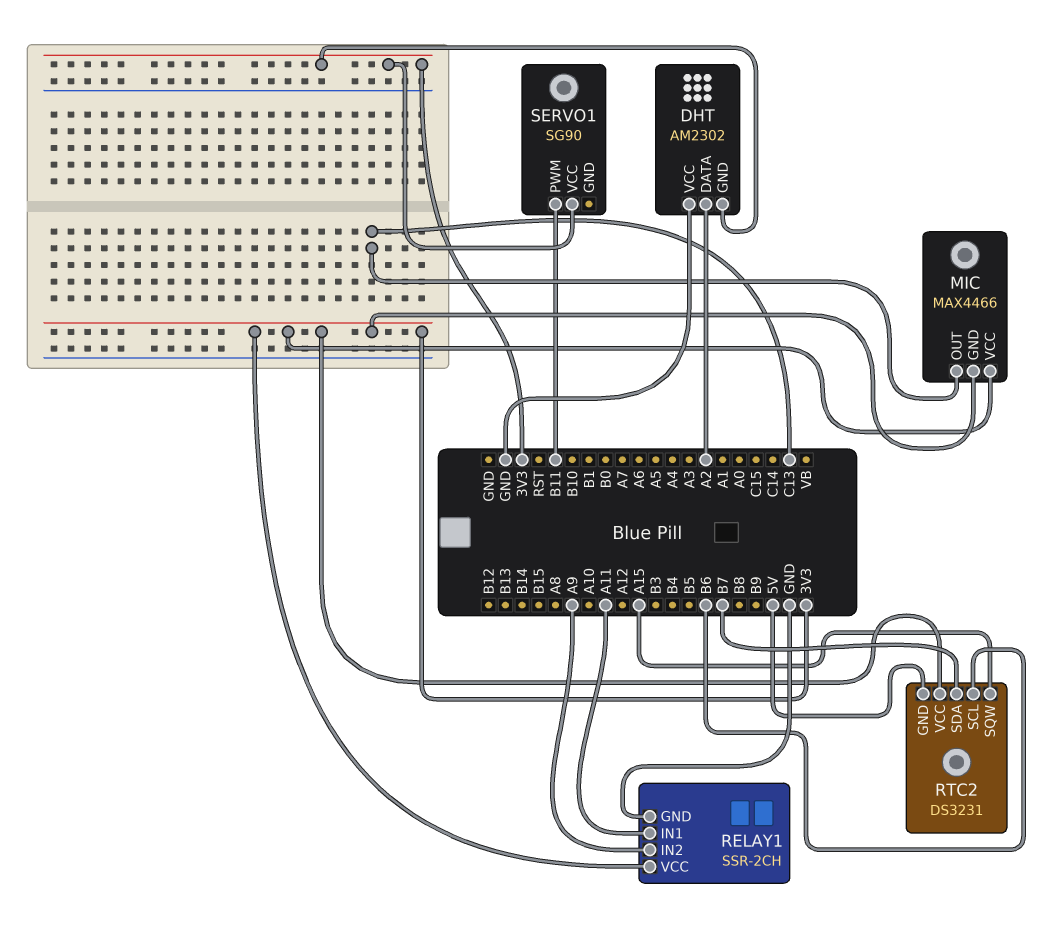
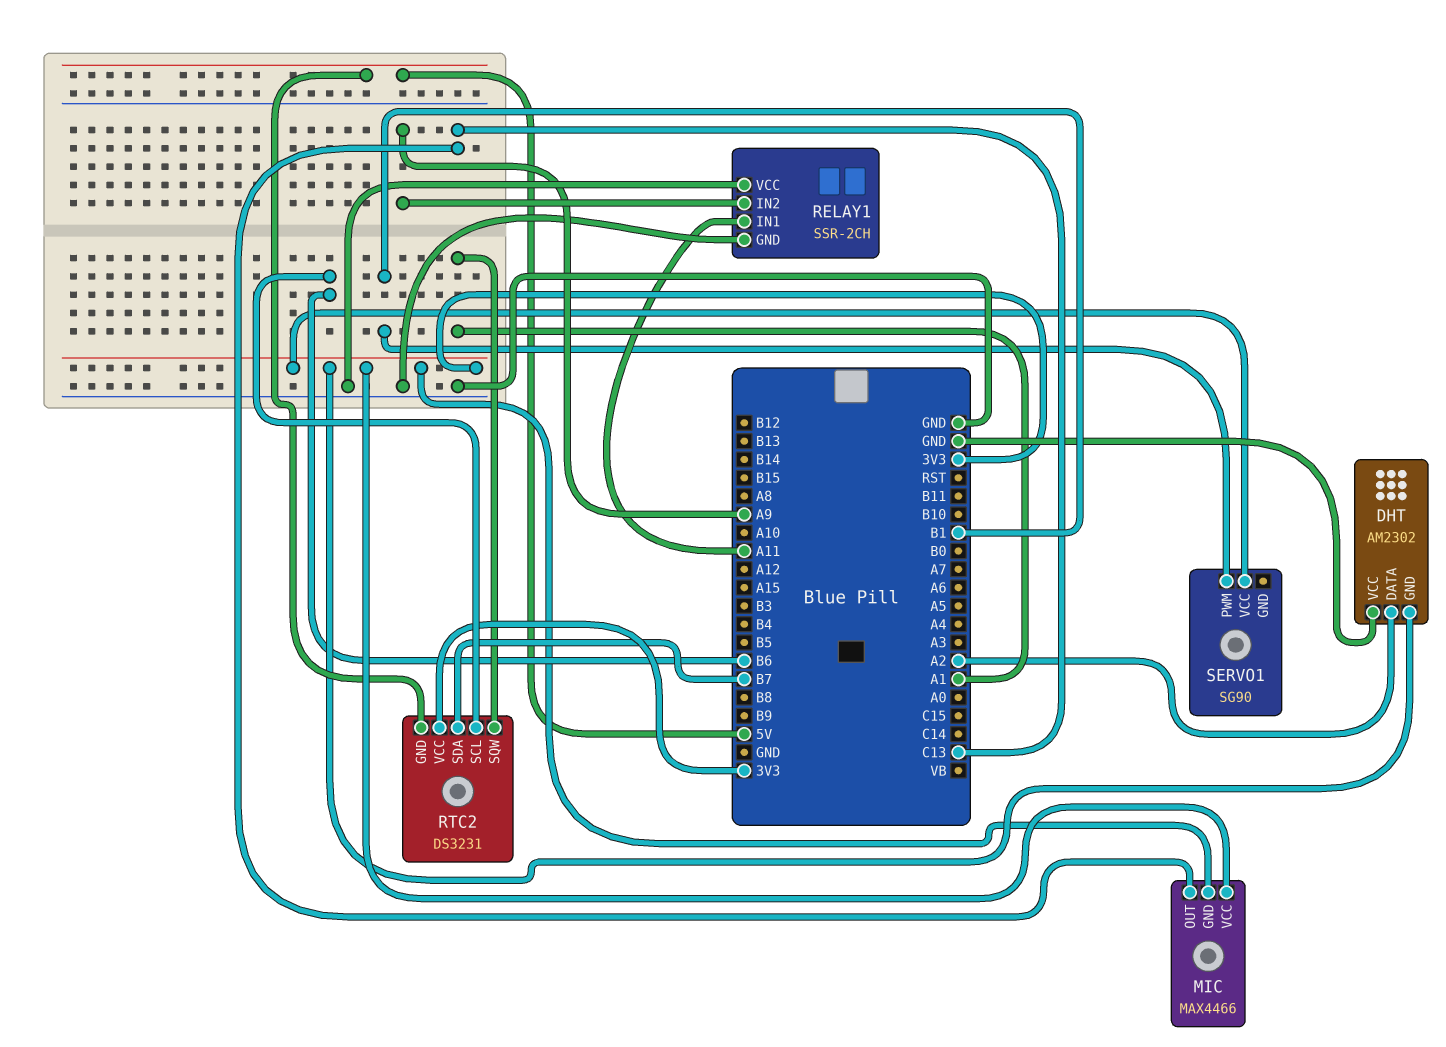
RELAY1 pin VCC: 3V3 -> GND
RTC2 pin SQW: A15 -> A1
SERVO1 pin PWM: B11 -> B1

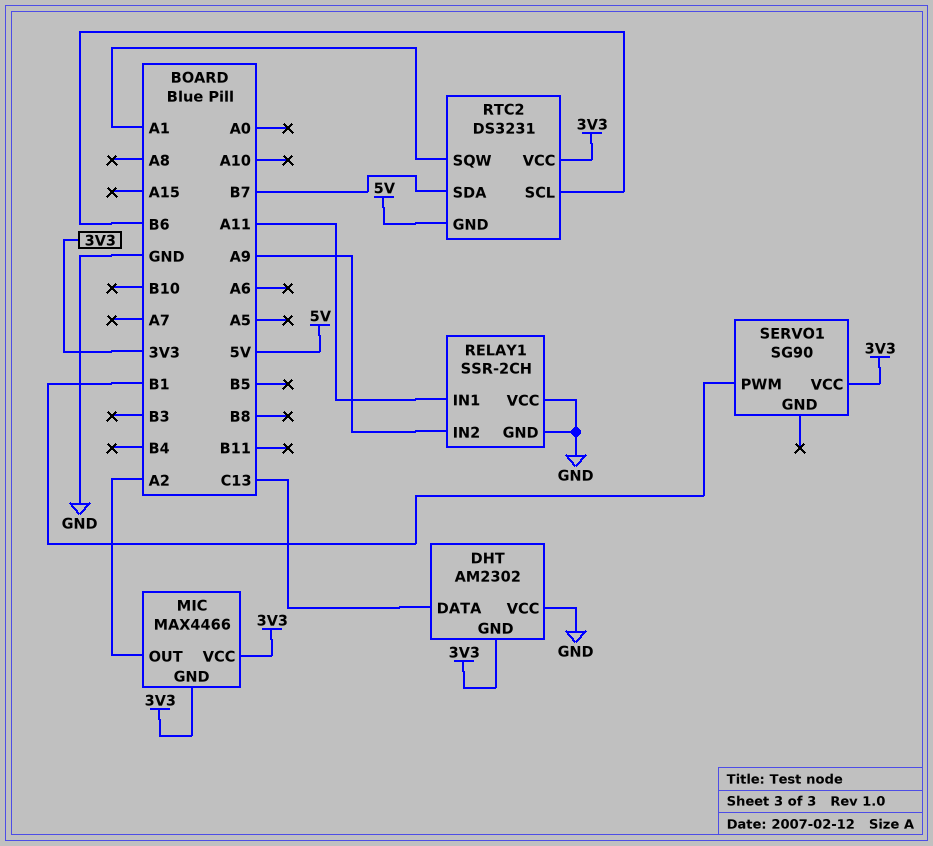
DHT pin DATA: A2 -> C13
MIC pin OUT: C13 -> A2

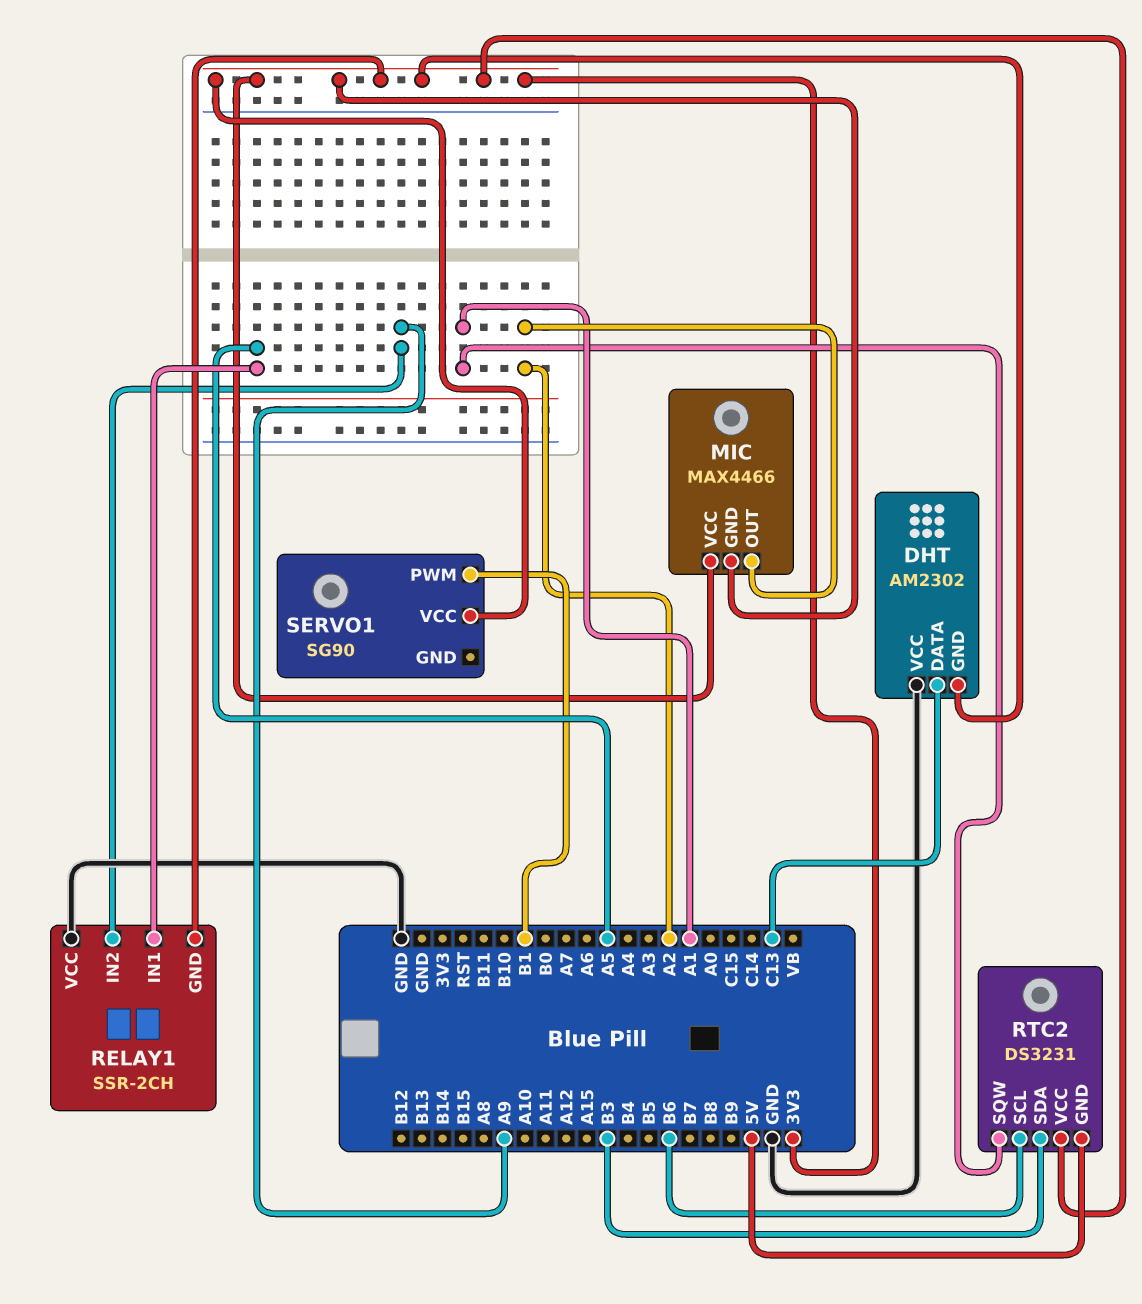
RELAY1 pin GND: GND -> 3V3
RELAY1 pin IN1: A11 -> A5
RTC2 pin SDA: B7 -> B3

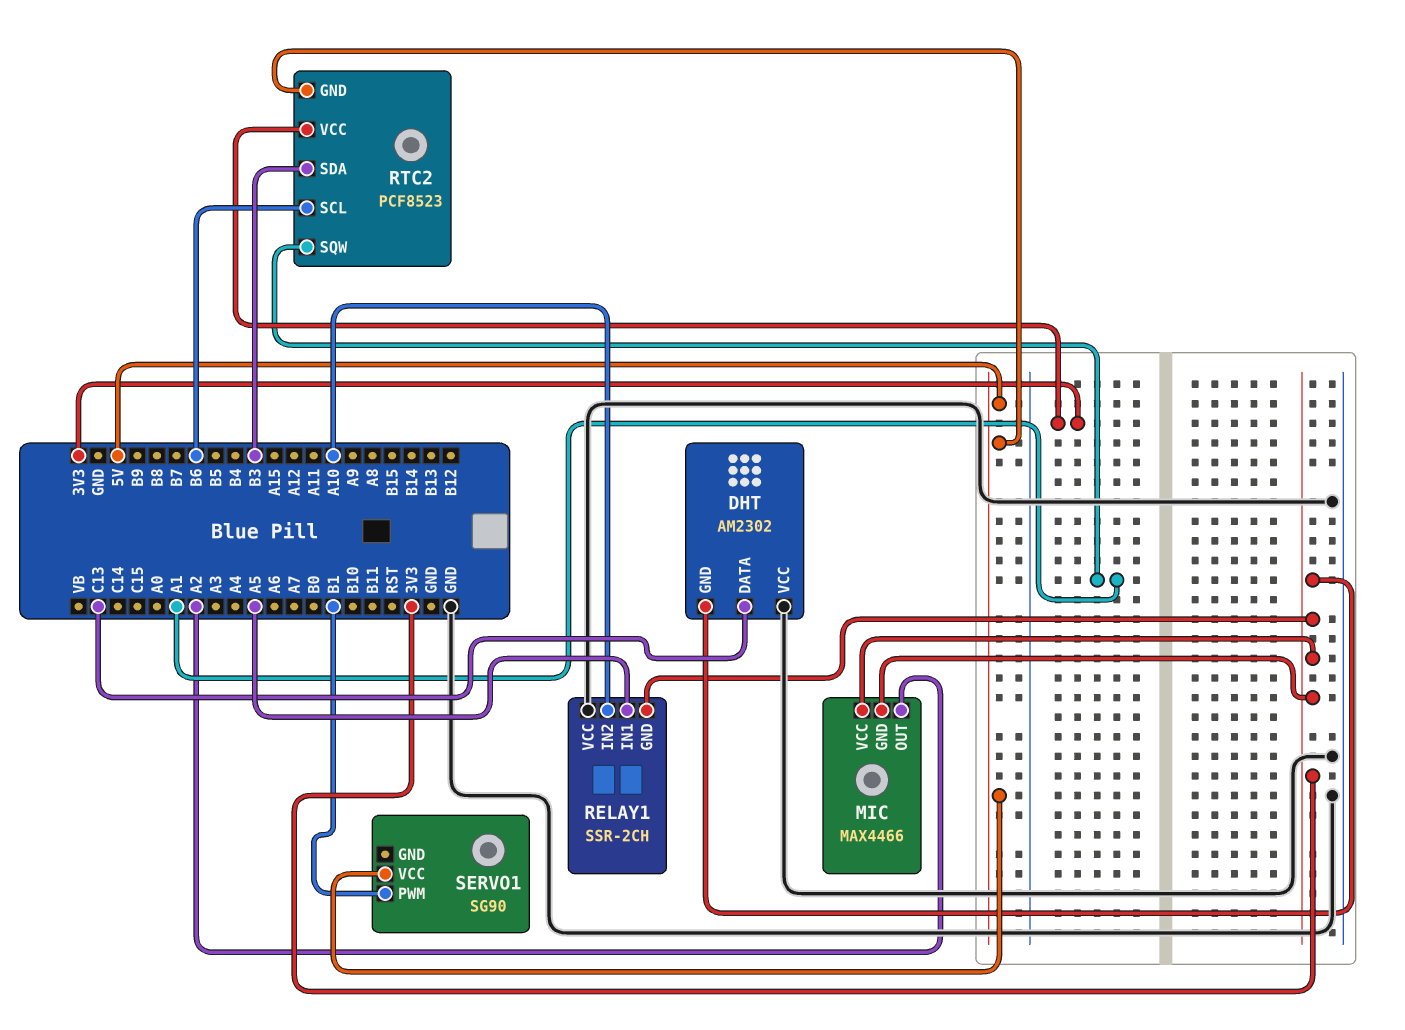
RELAY1 pin IN2: A9 -> A10
RTC2: DS3231 -> PCF8523
SERVO1 pin VCC: 3V3 -> 5V

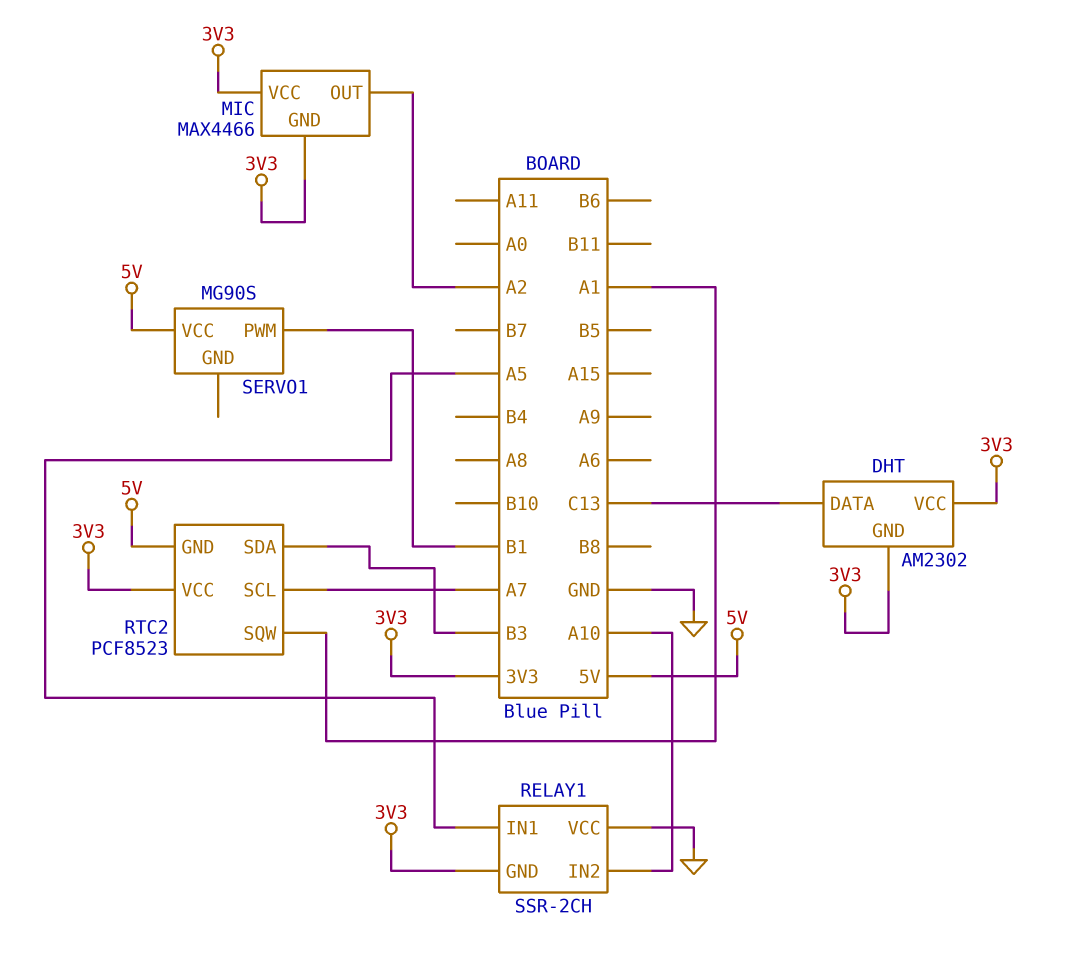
DHT pin VCC: GND -> 3V3
RTC2 pin SCL: B6 -> A7
SERVO1: SG90 -> MG90S

